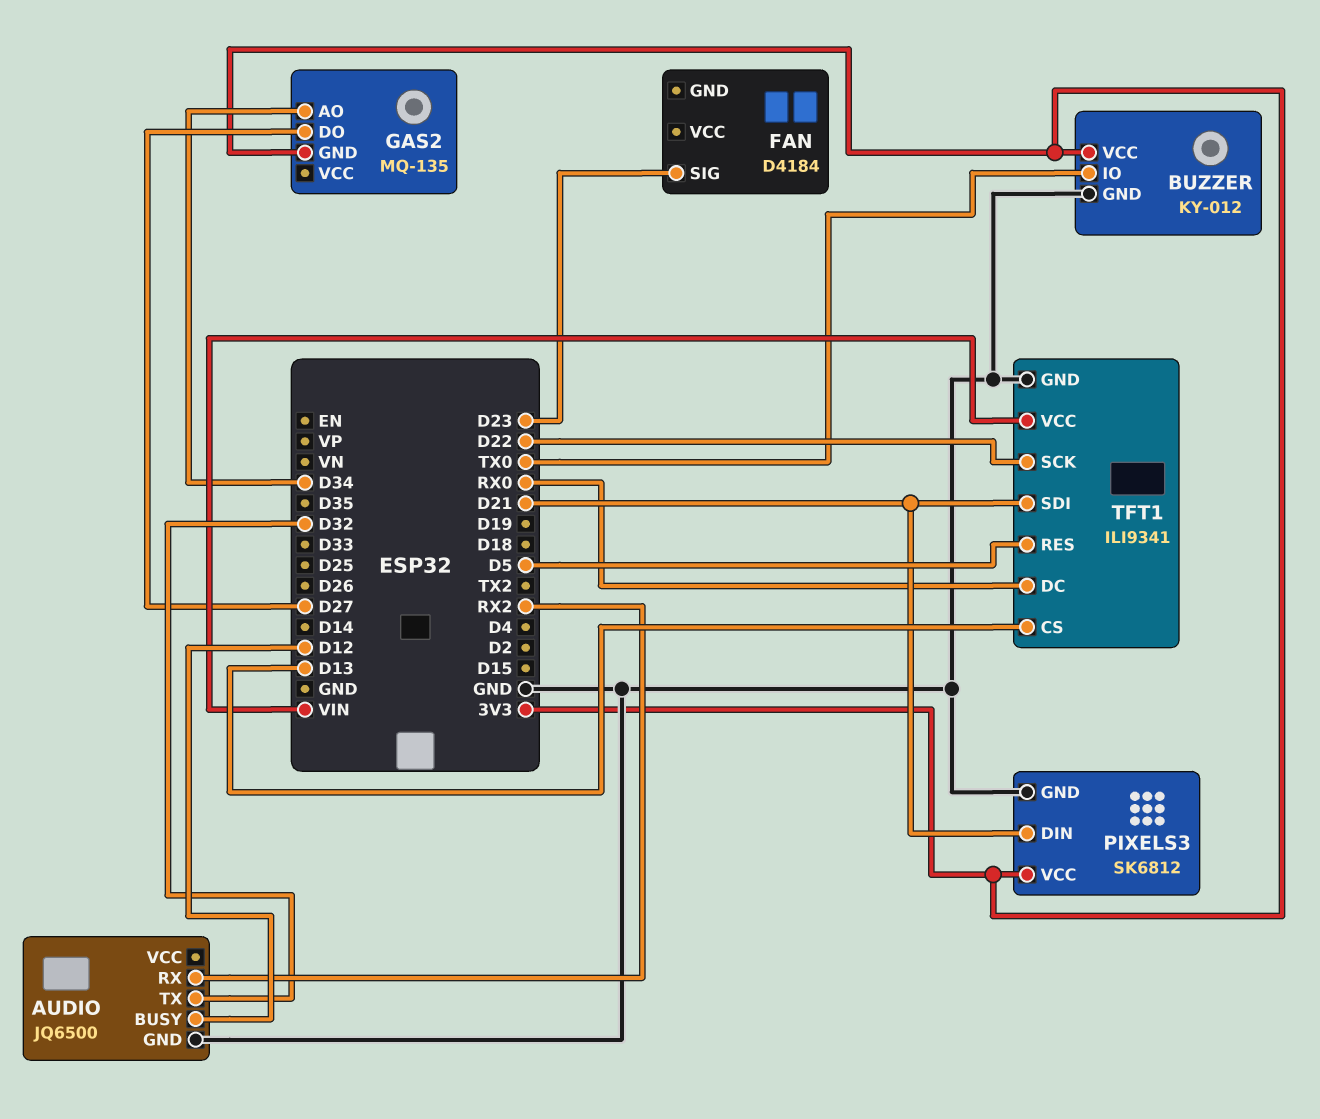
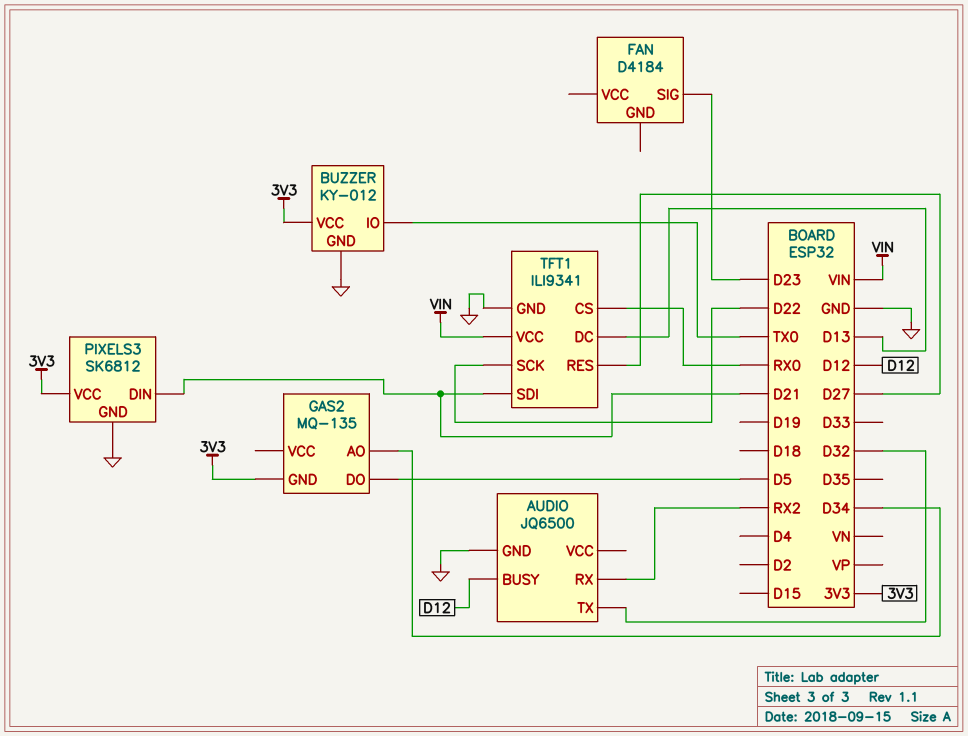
GAS2 pin DO: D27 -> D5
TFT1 pin CS: D13 -> RX0
TFT1 pin DC: RX0 -> D13
TFT1 pin RES: D5 -> D27

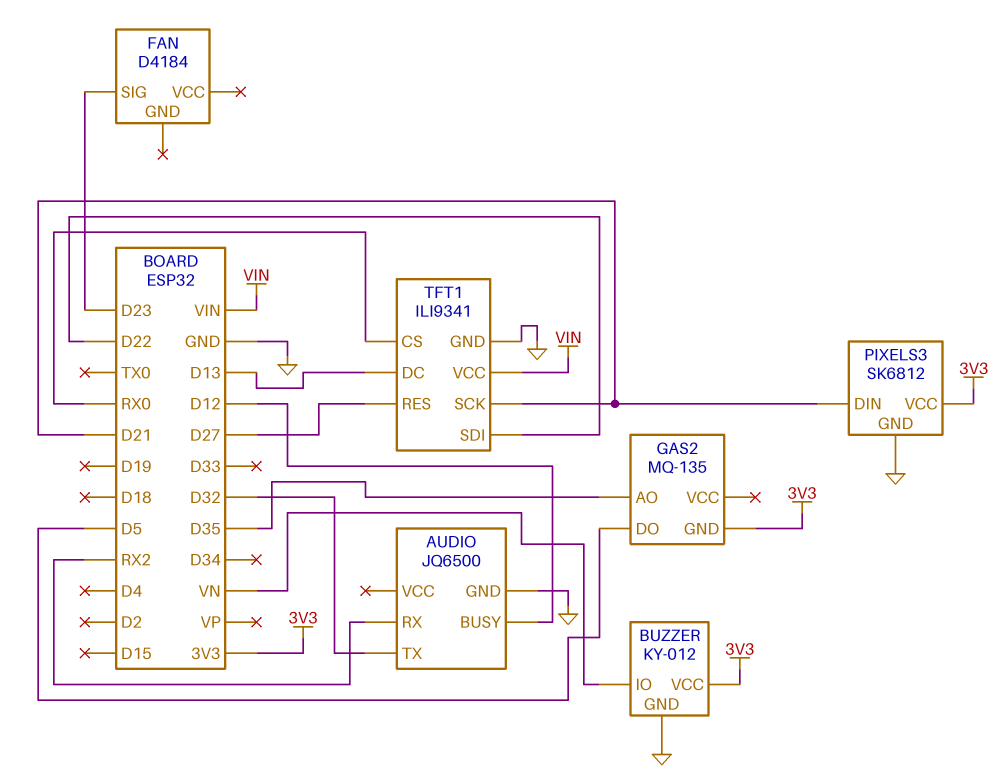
BUZZER pin IO: TX0 -> VN
GAS2 pin AO: D34 -> D35
TFT1 pin SCK: D22 -> D21
TFT1 pin SDI: D21 -> D22

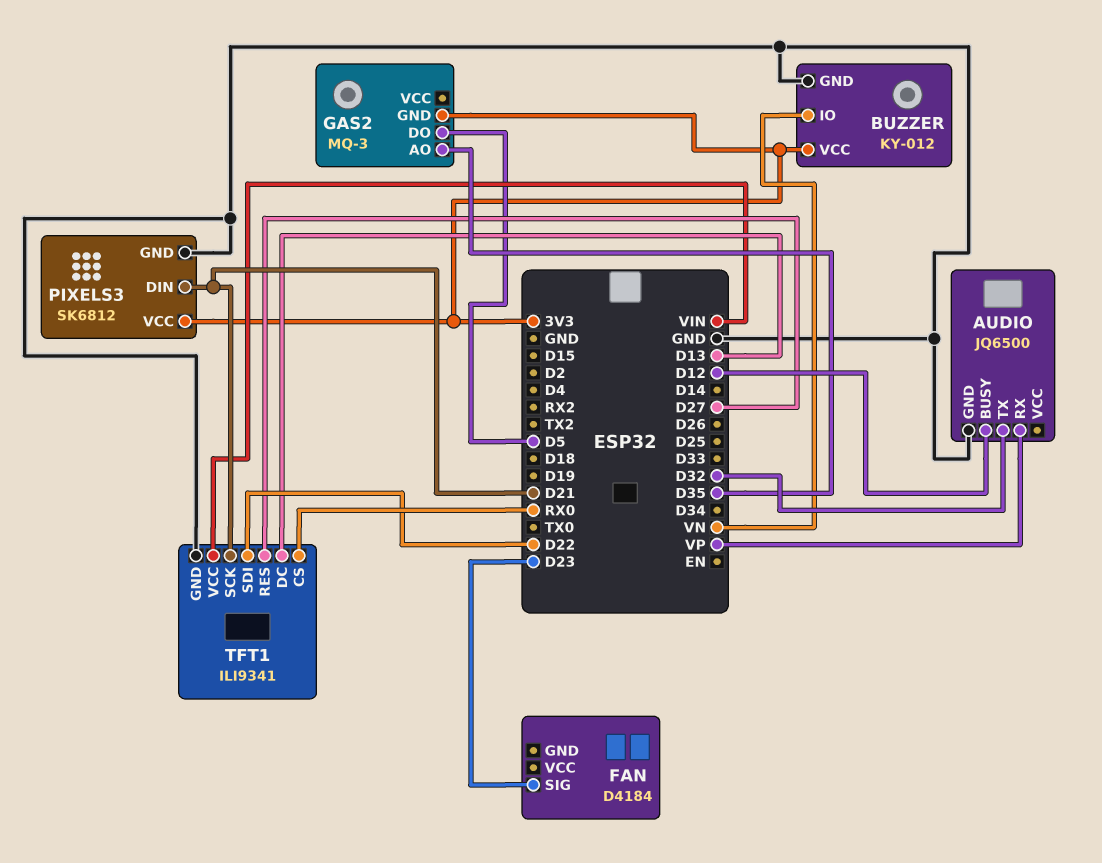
AUDIO pin RX: RX2 -> VP
GAS2: MQ-135 -> MQ-3

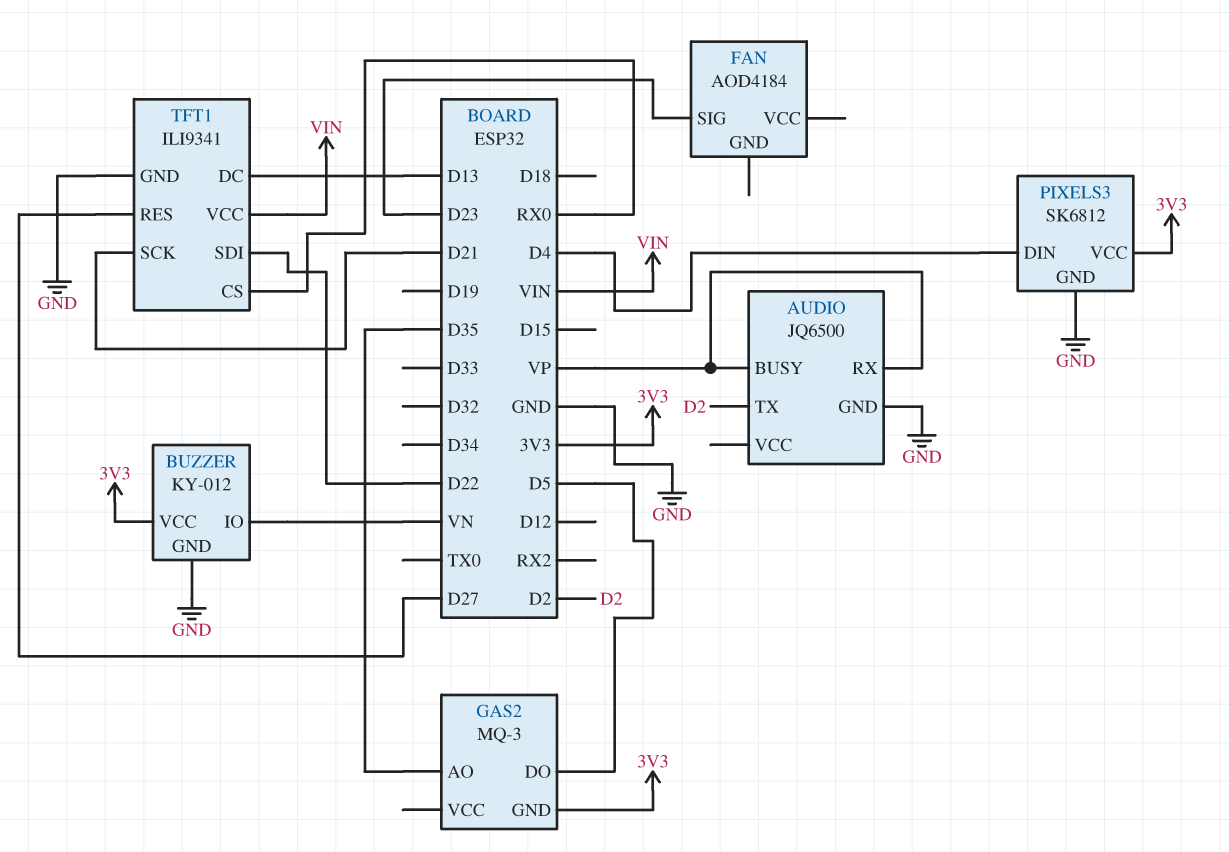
AUDIO pin BUSY: D12 -> VP
AUDIO pin TX: D32 -> D2
FAN: D4184 -> AOD4184
PIXELS3 pin DIN: D21 -> D4

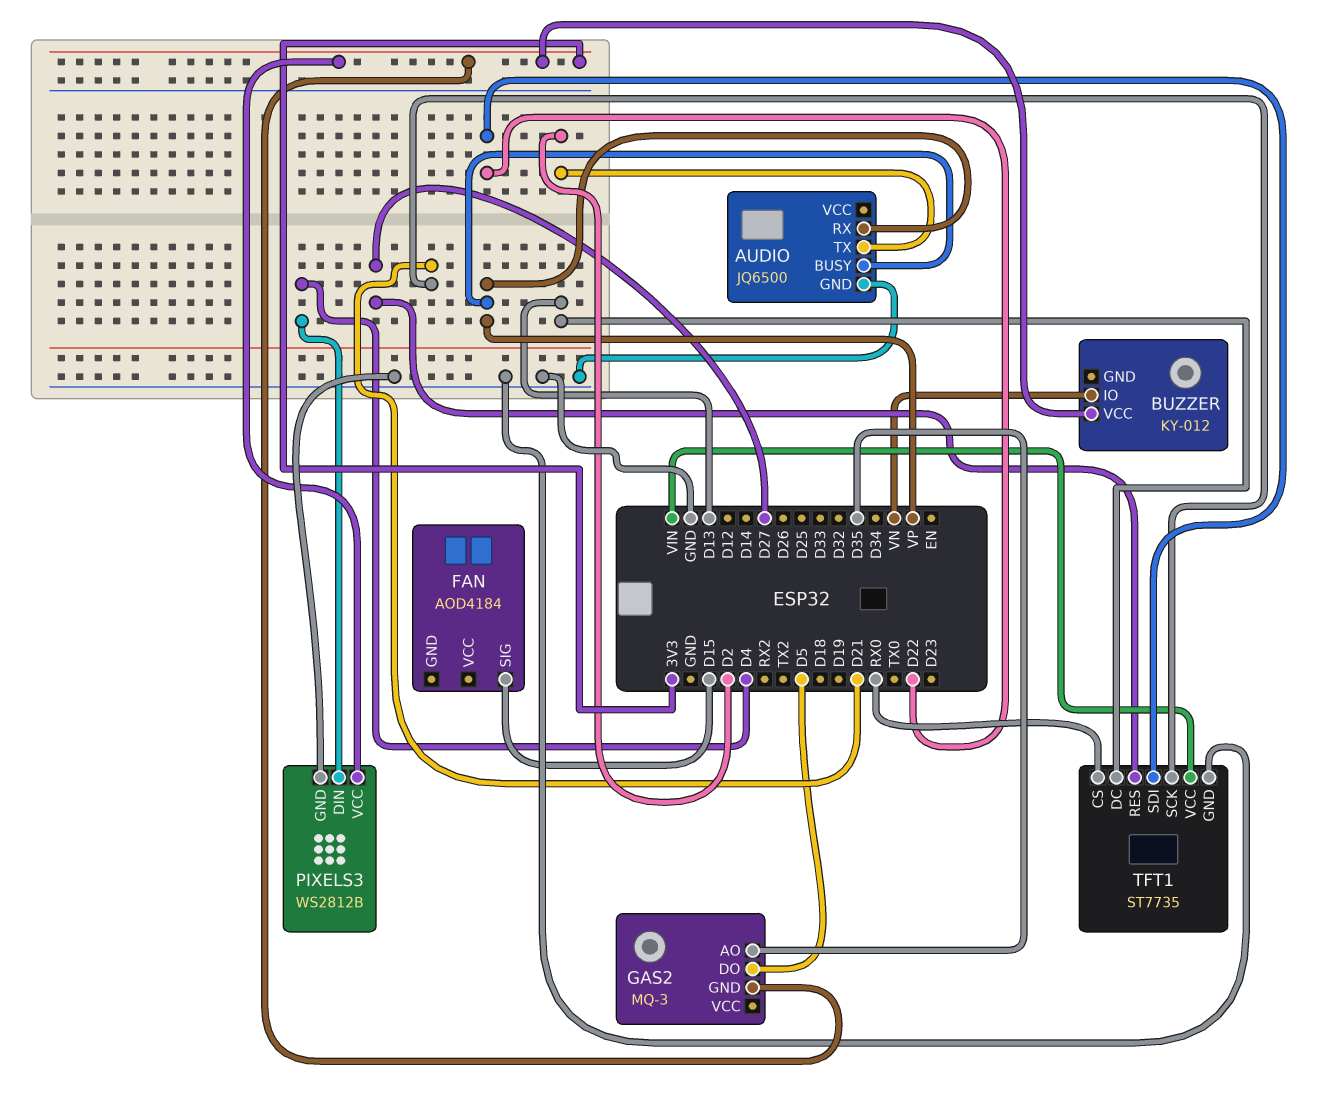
BUZZER pin GND: GND -> none
FAN pin SIG: D23 -> D15
PIXELS3: SK6812 -> WS2812B
TFT1: ILI9341 -> ST7735

